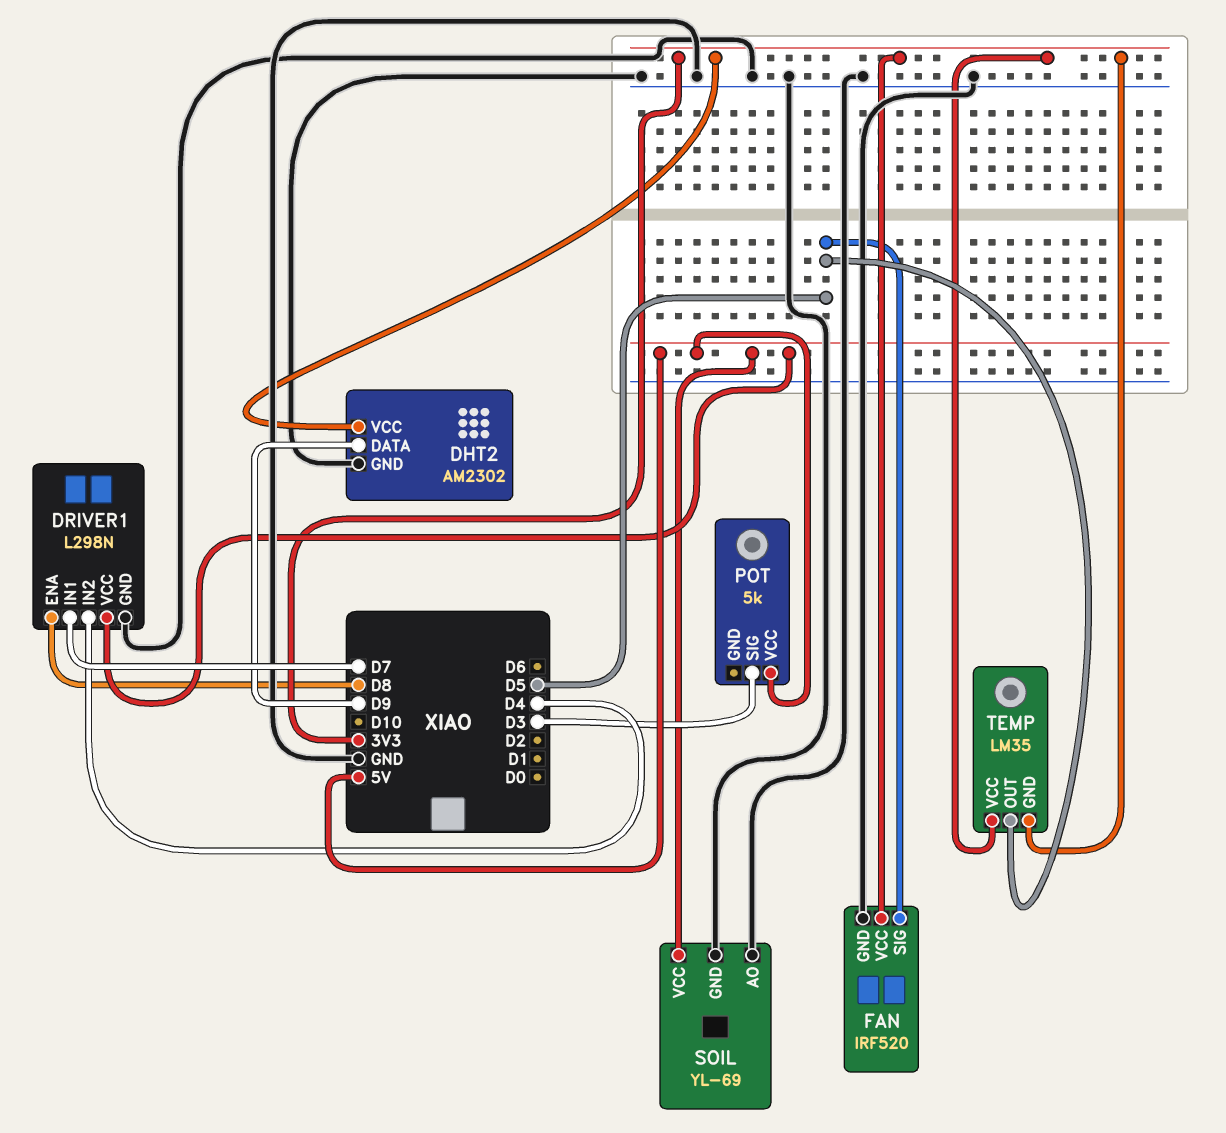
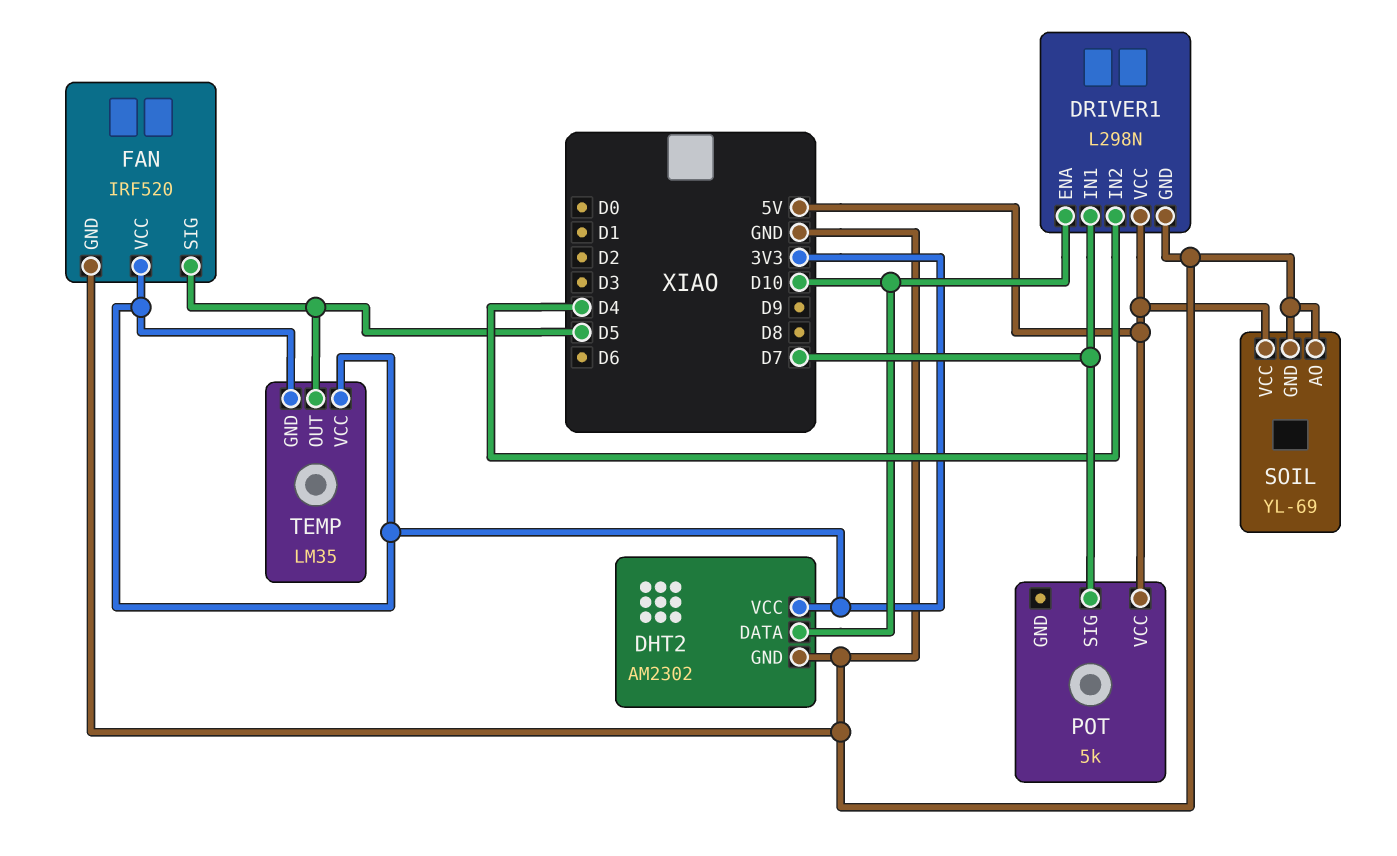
DHT2 pin DATA: D9 -> D10
DRIVER1 pin ENA: D8 -> D10
POT pin SIG: D3 -> D7

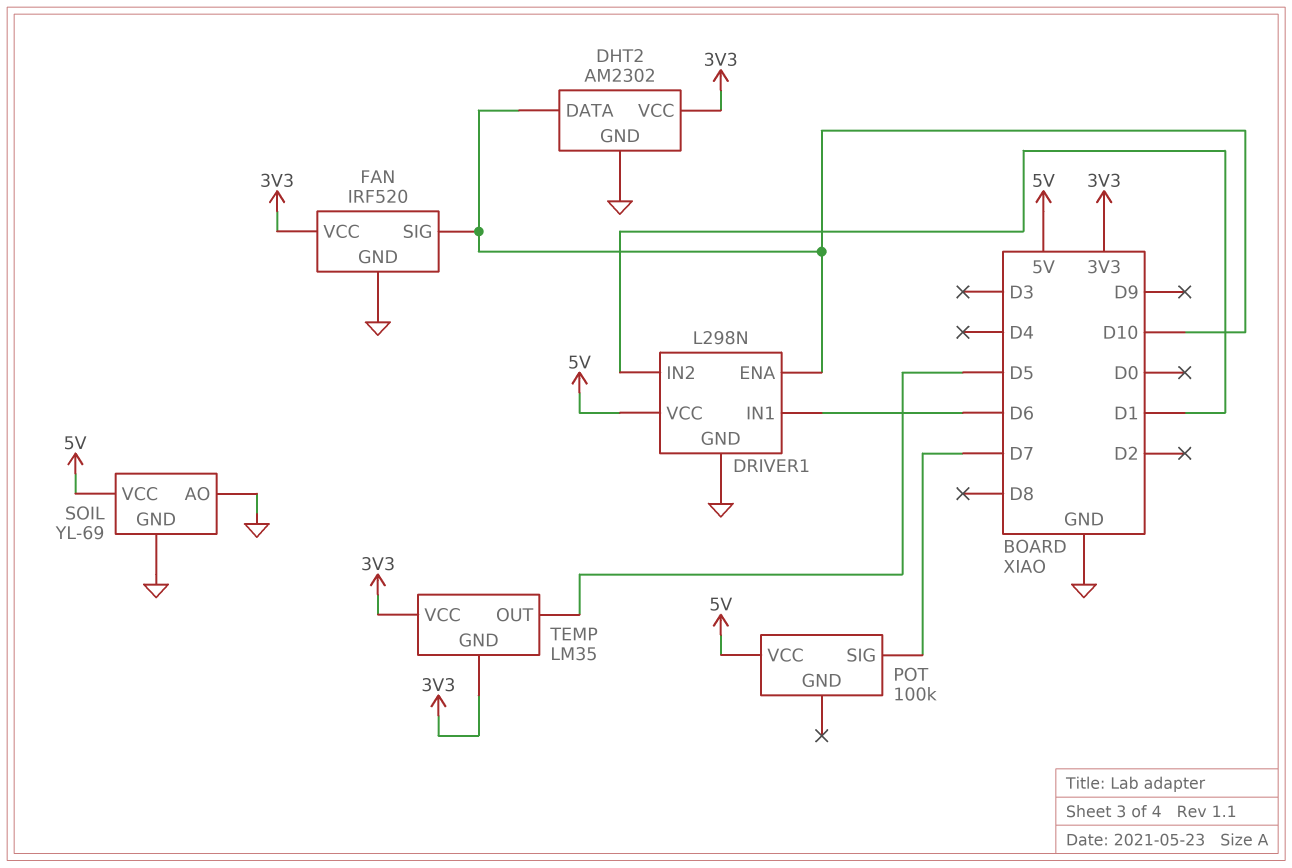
DRIVER1 pin IN1: D7 -> D6
DRIVER1 pin IN2: D4 -> D1
FAN pin SIG: D5 -> D10
POT: 5k -> 100k

